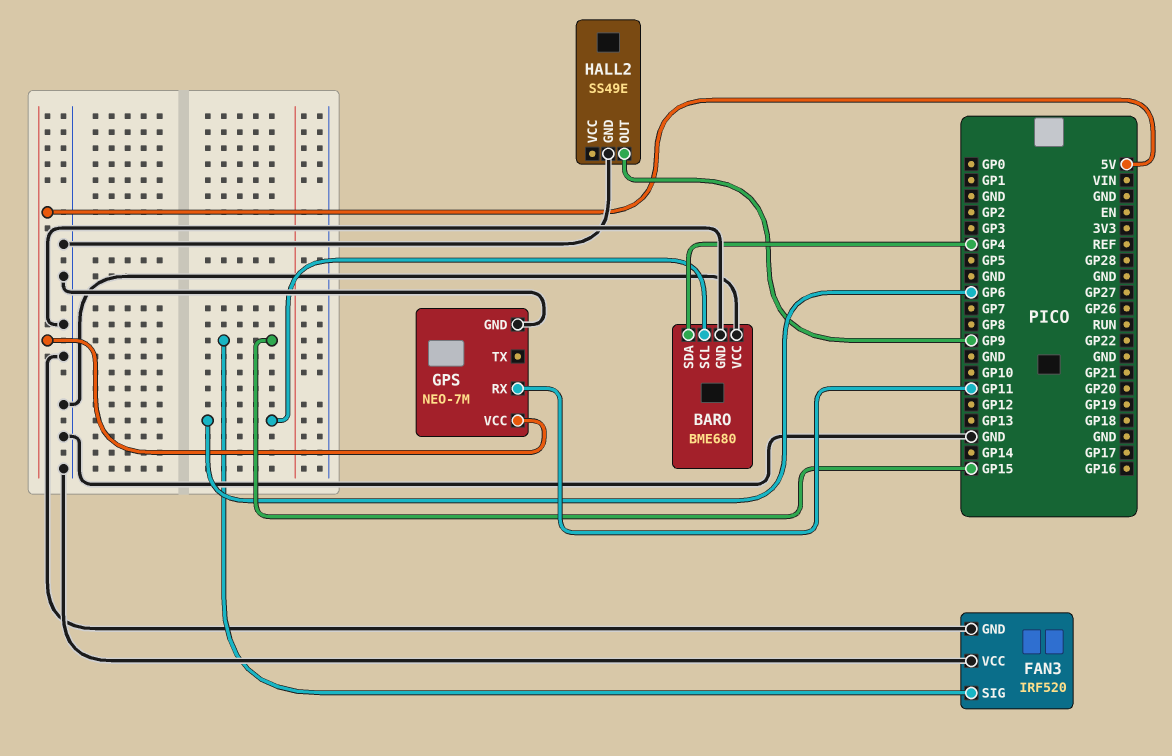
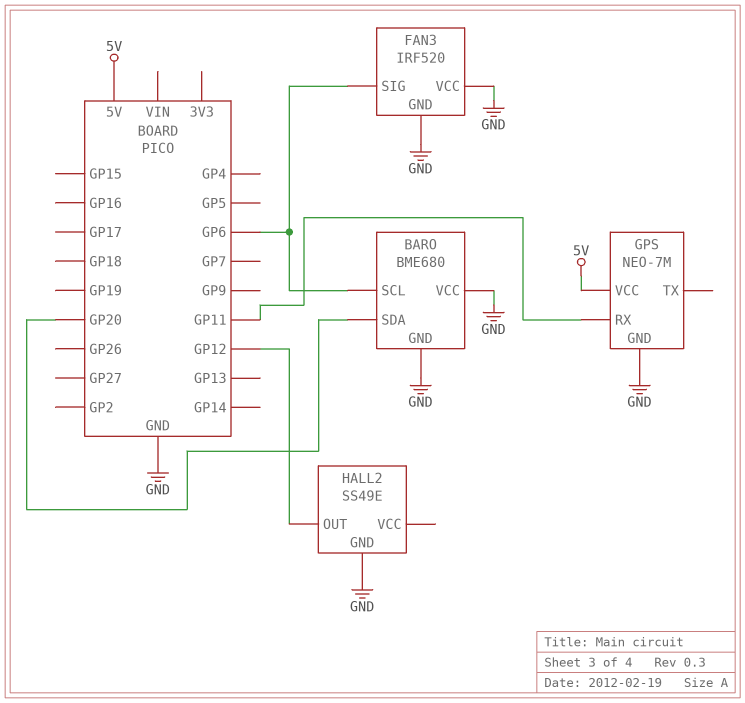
BARO pin SDA: GP4 -> GP20
FAN3 pin SIG: GP15 -> GP6
HALL2 pin OUT: GP9 -> GP12

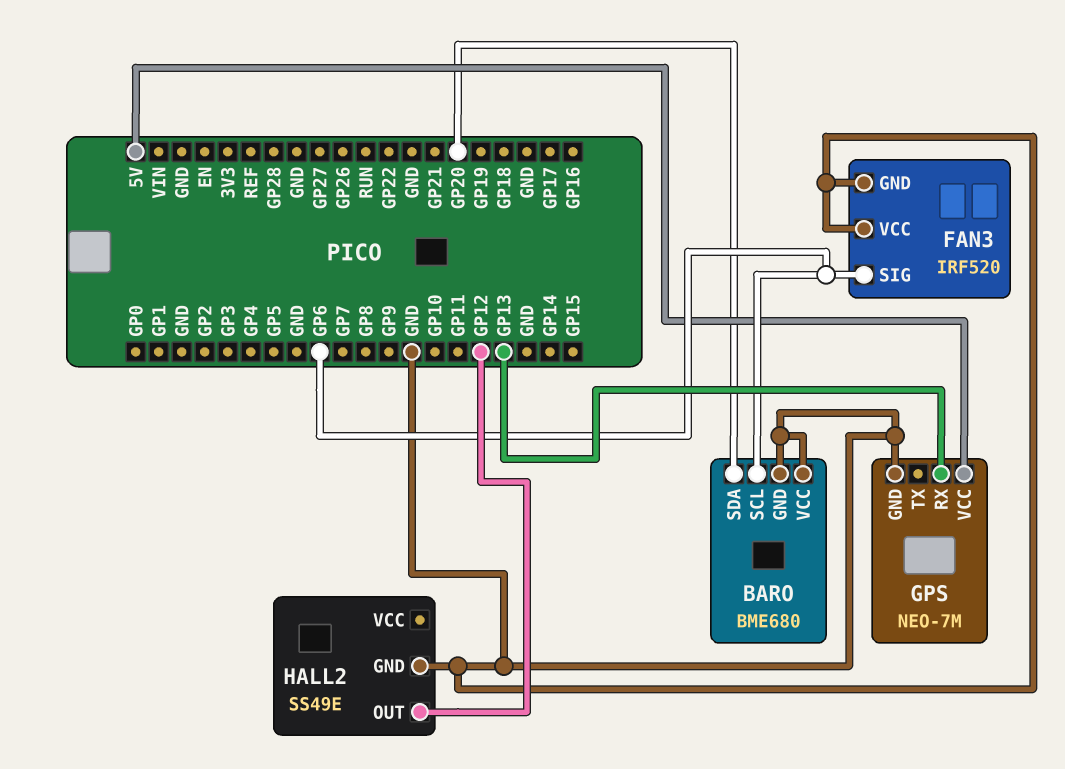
GPS pin RX: GP11 -> GP13

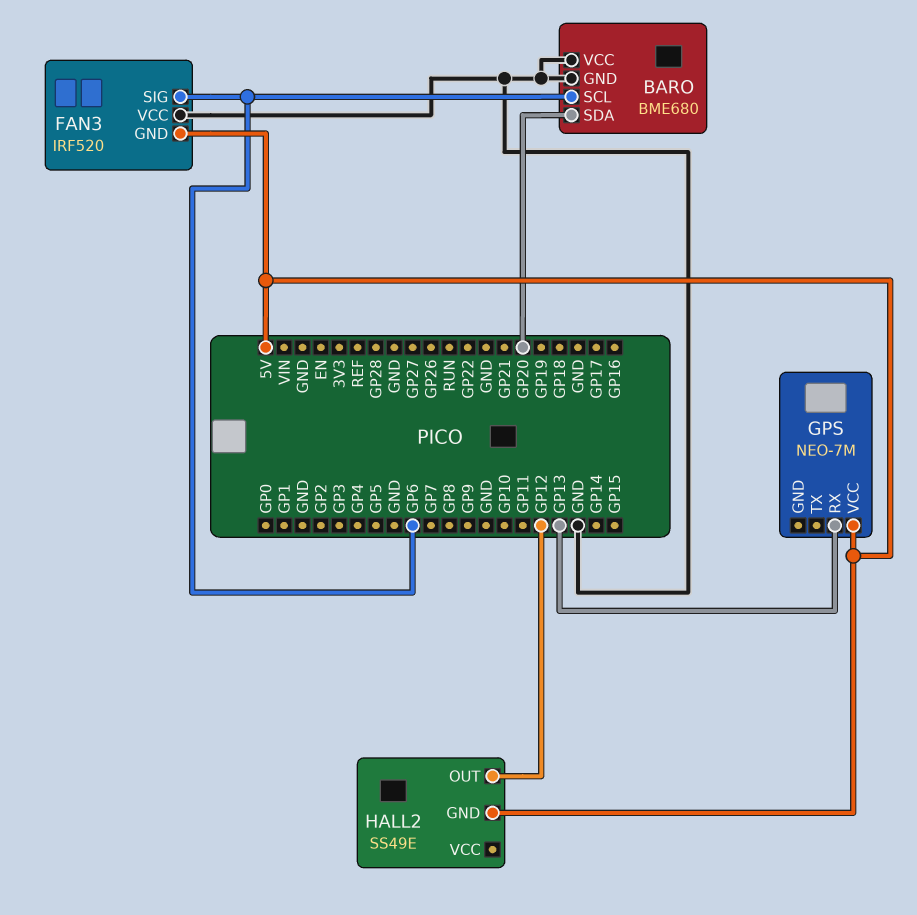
FAN3 pin GND: GND -> 5V
GPS pin GND: GND -> none
HALL2 pin GND: GND -> 5V

